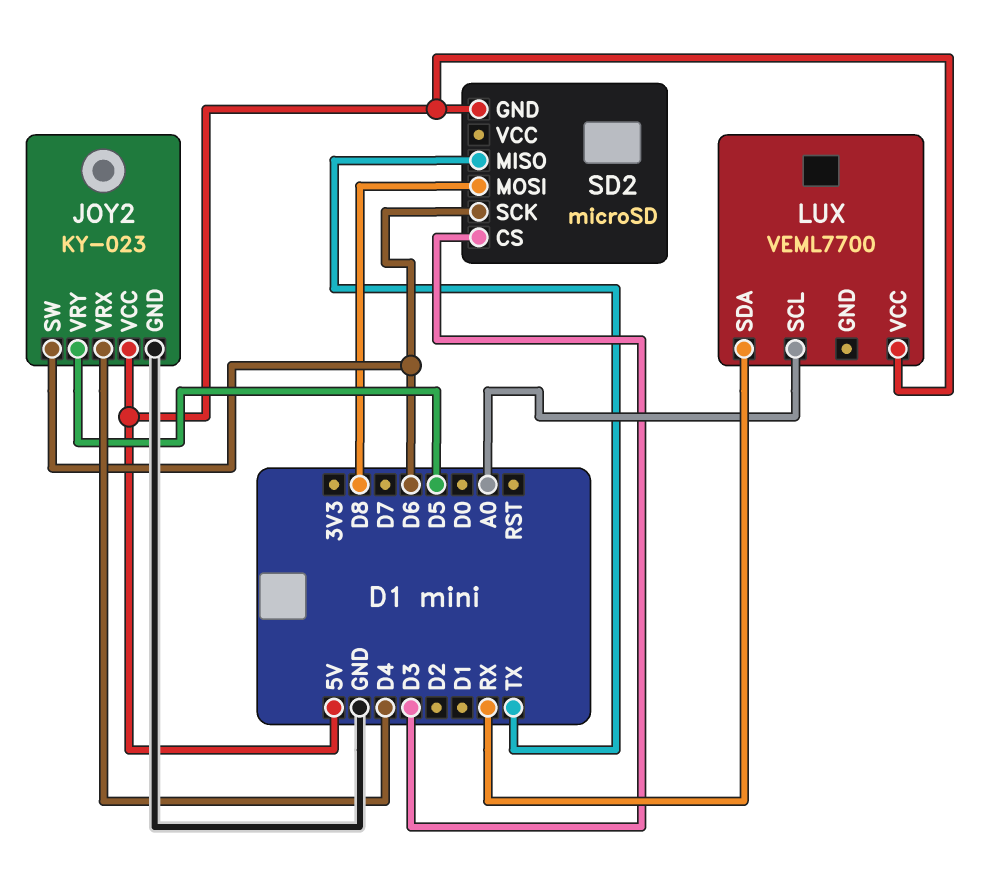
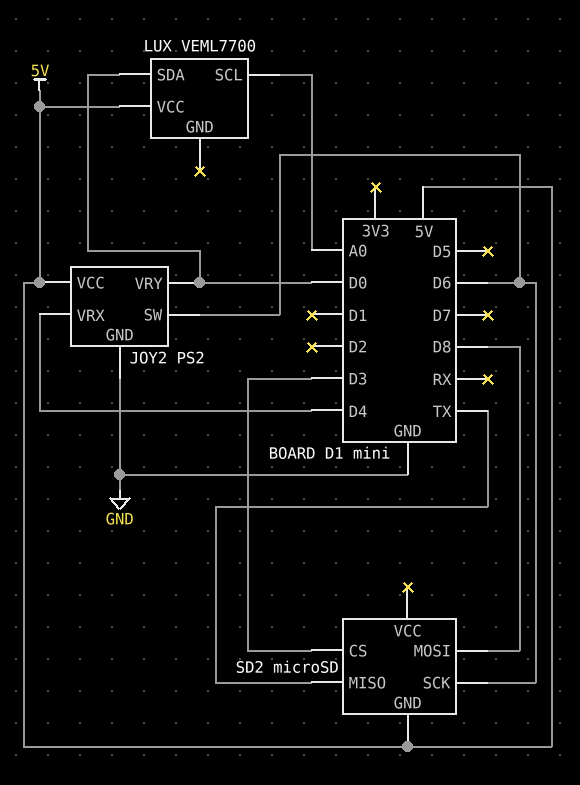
JOY2: KY-023 -> PS2
JOY2 pin VRY: D5 -> D0
LUX pin SDA: RX -> D0

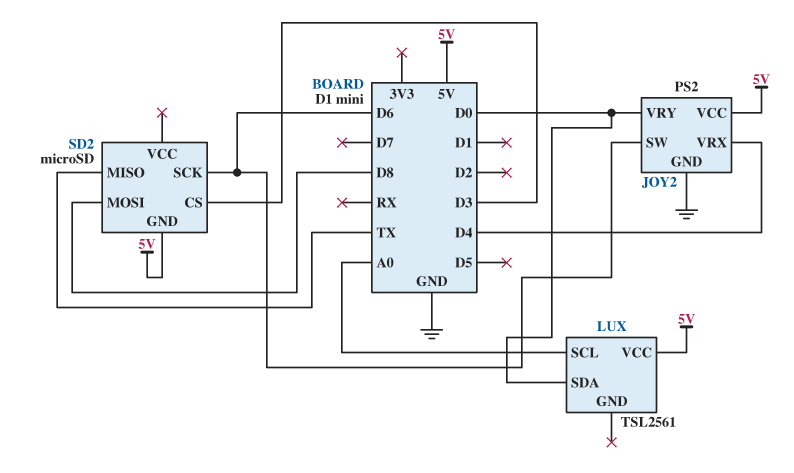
LUX: VEML7700 -> TSL2561

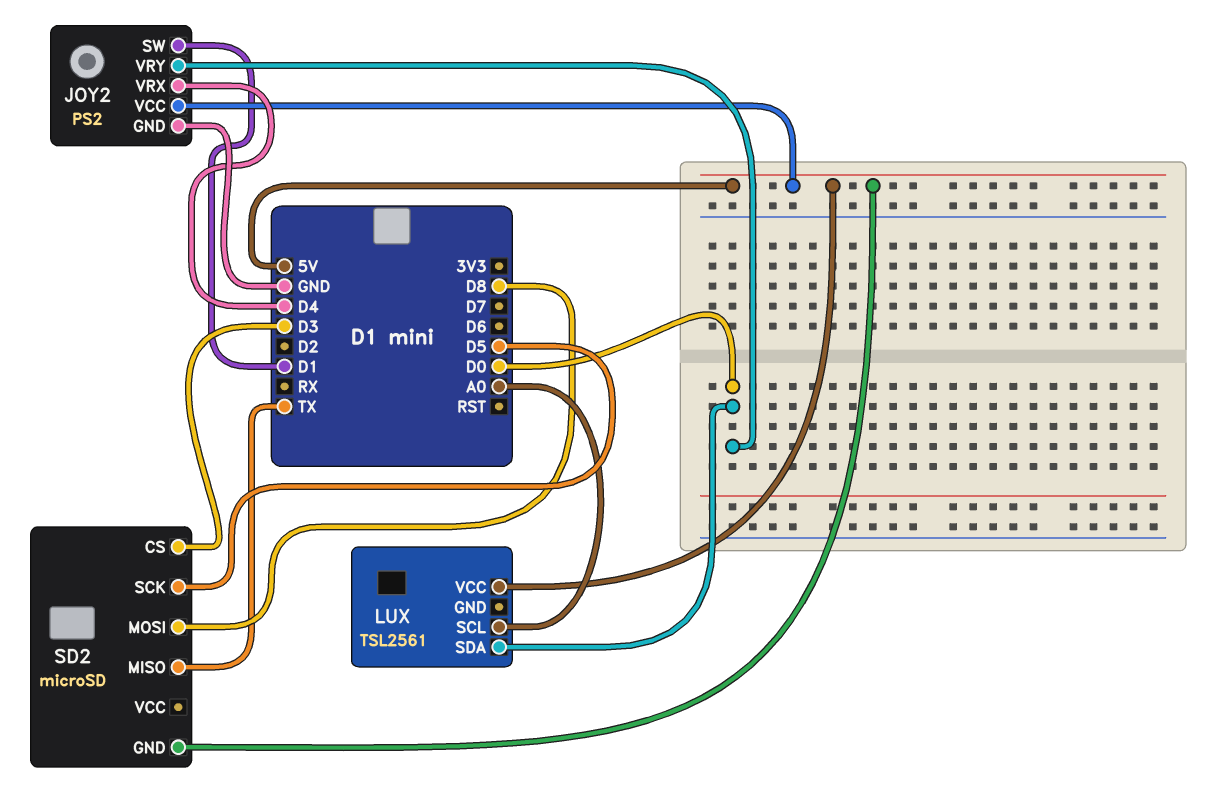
JOY2 pin SW: D6 -> D1
SD2 pin SCK: D6 -> D5

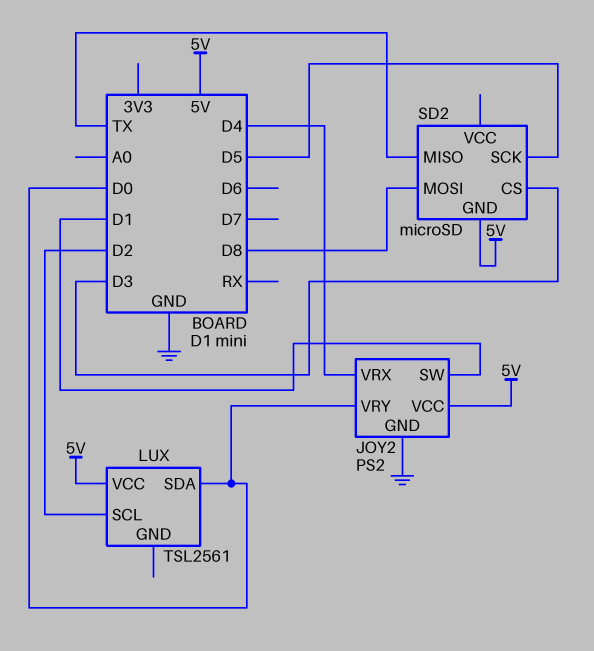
LUX pin SCL: A0 -> D2

